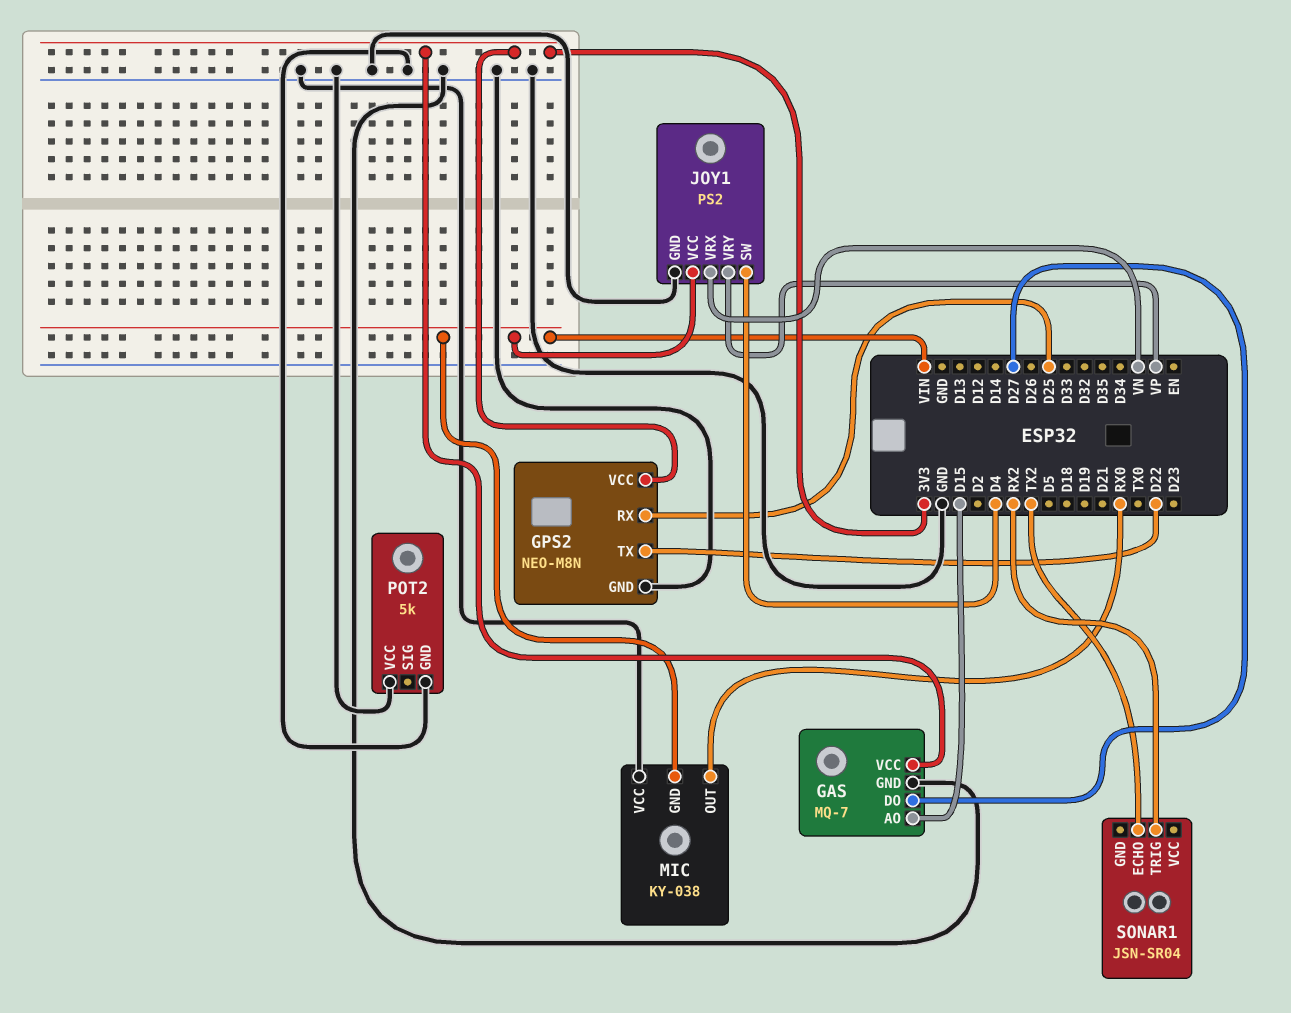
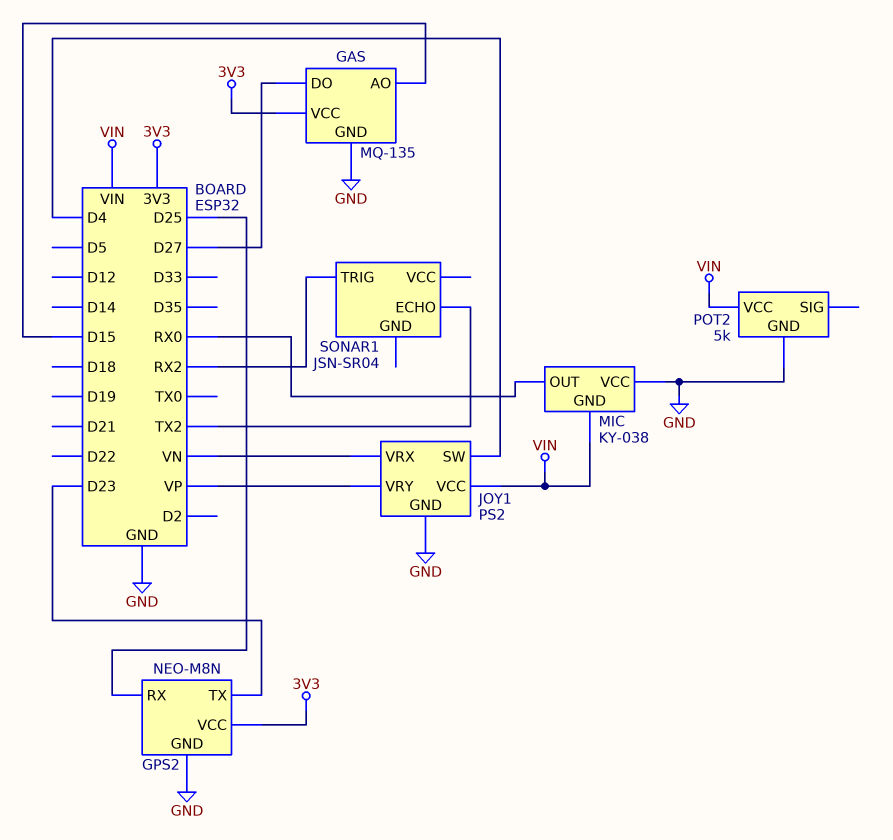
GAS: MQ-7 -> MQ-135
GPS2 pin TX: D22 -> D23
POT2 pin VCC: GND -> VIN

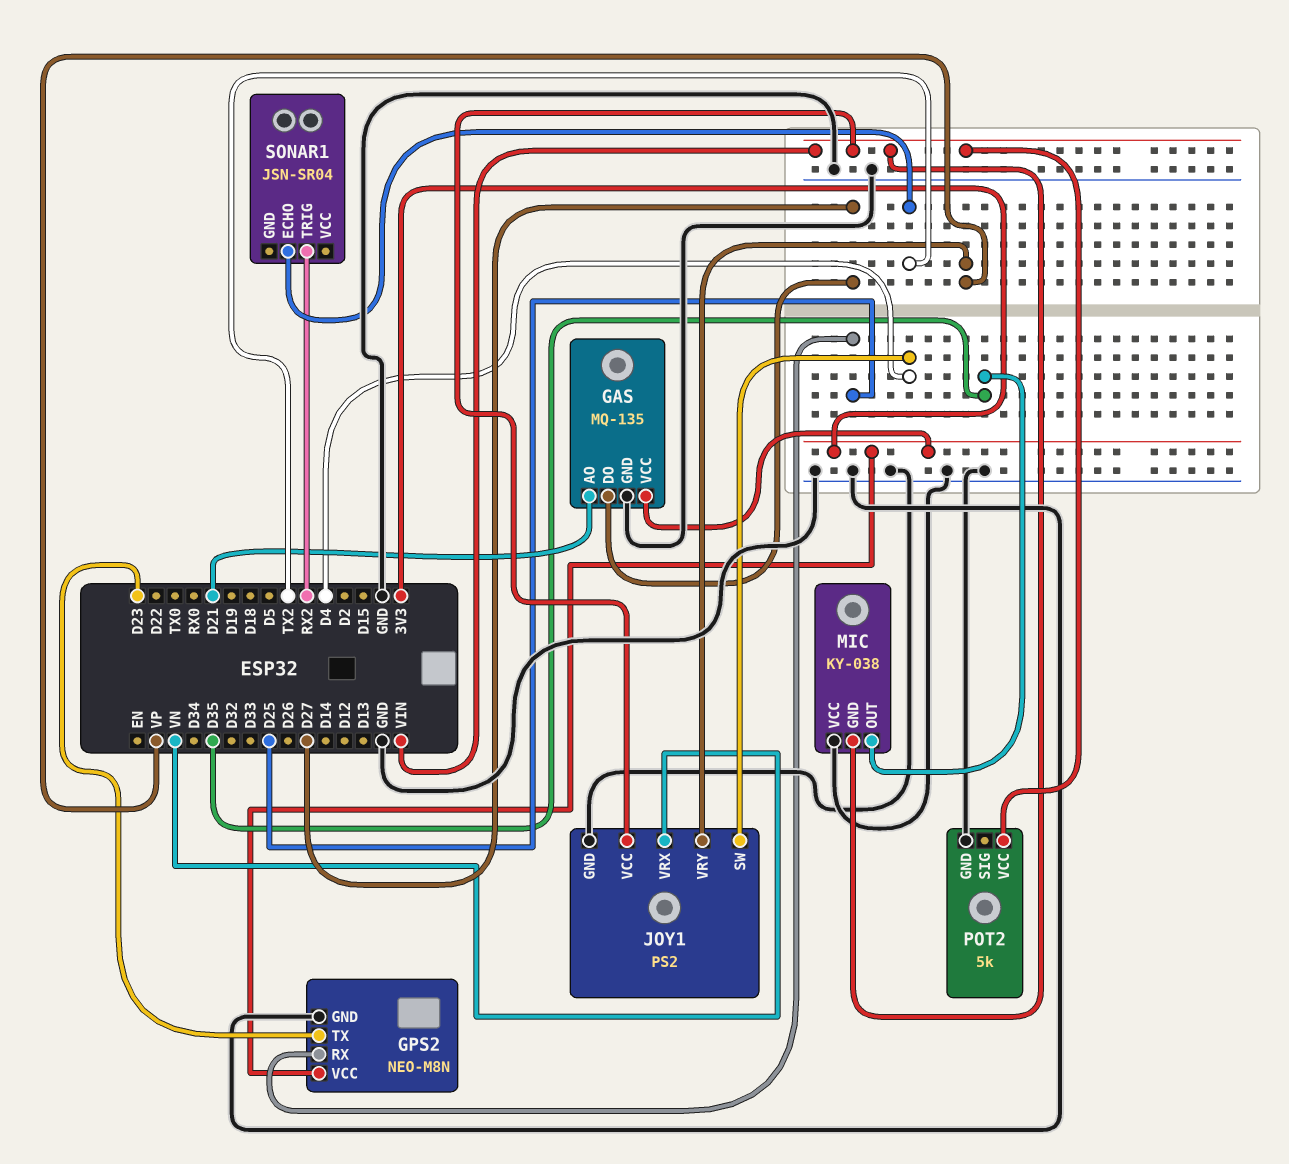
GAS pin AO: D15 -> D21
MIC pin OUT: RX0 -> D35

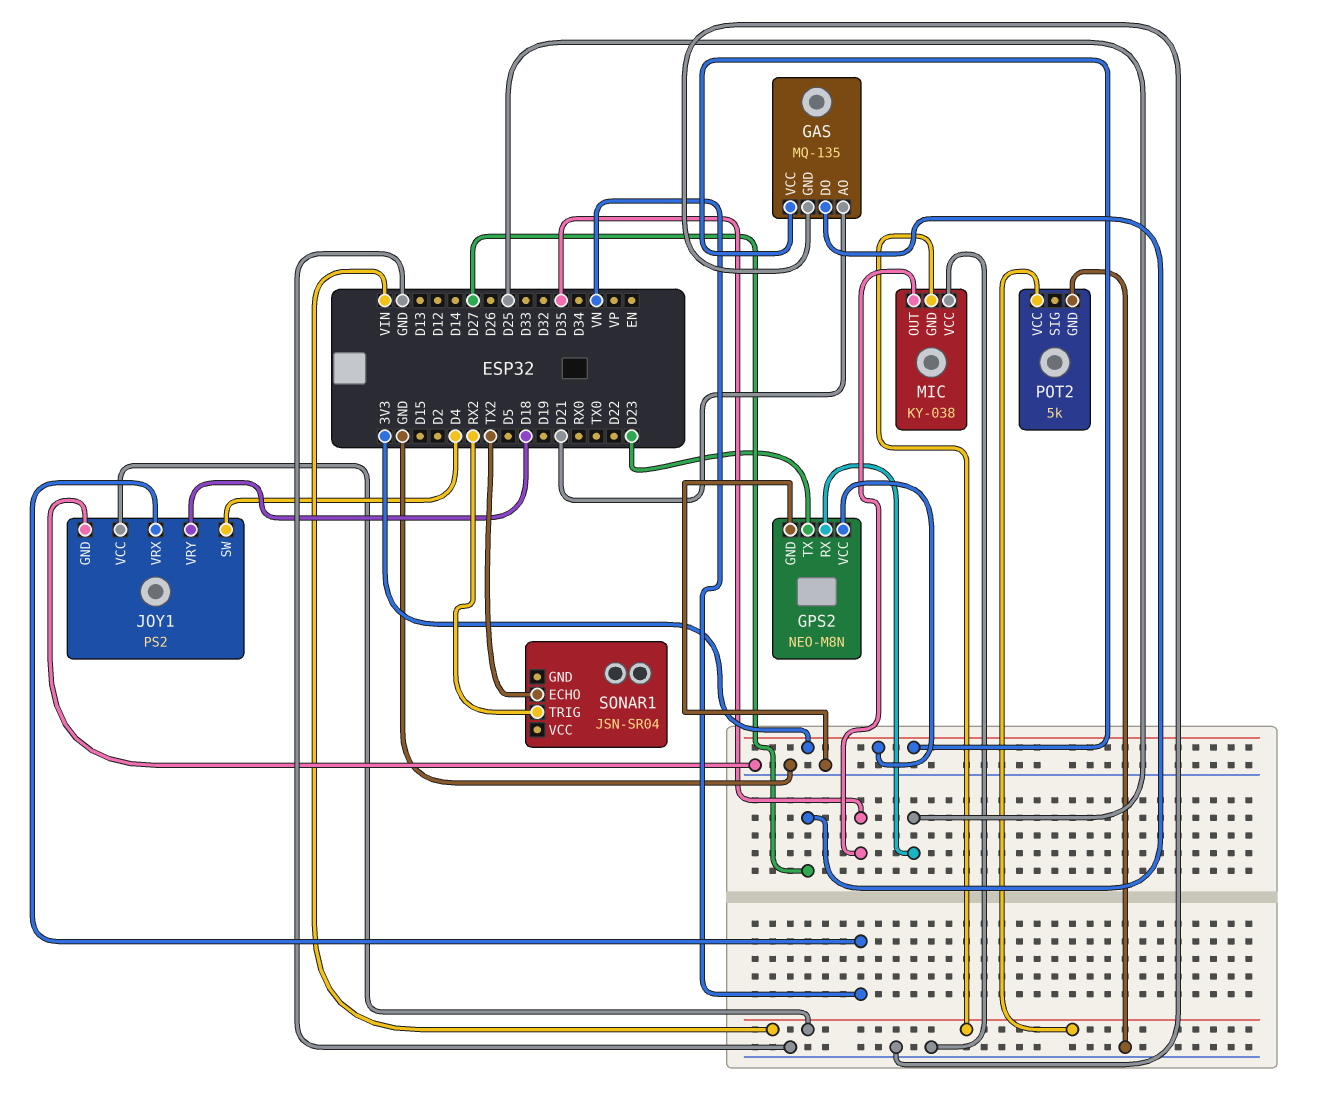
JOY1 pin VRY: VP -> D18

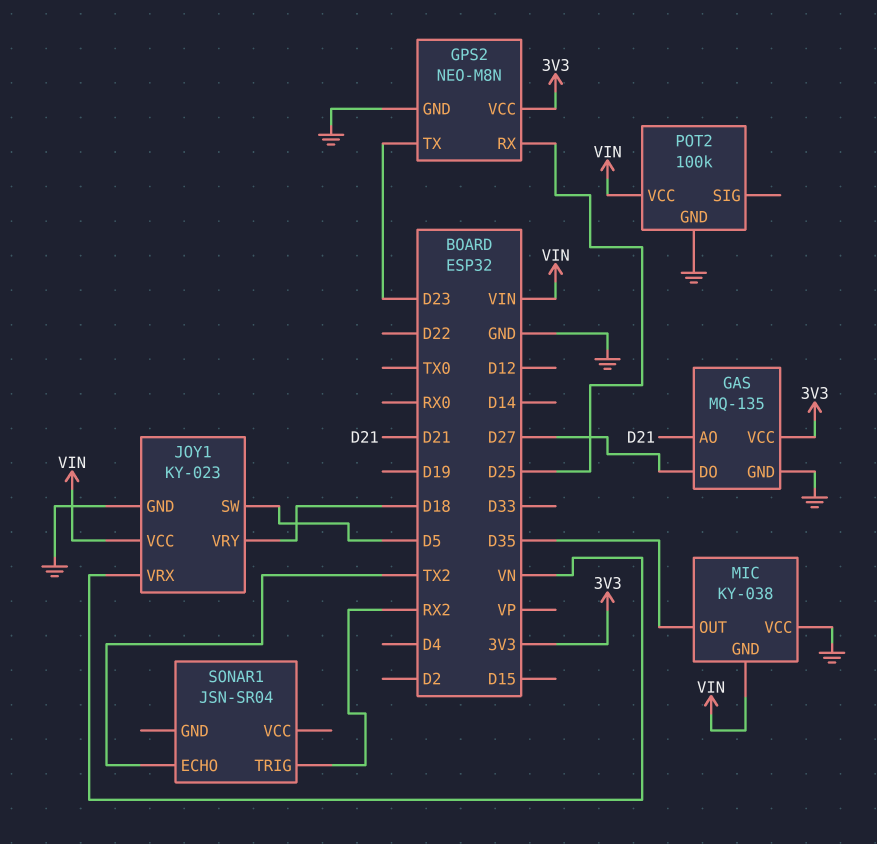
JOY1: PS2 -> KY-023
JOY1 pin SW: D4 -> D5
POT2: 5k -> 100k

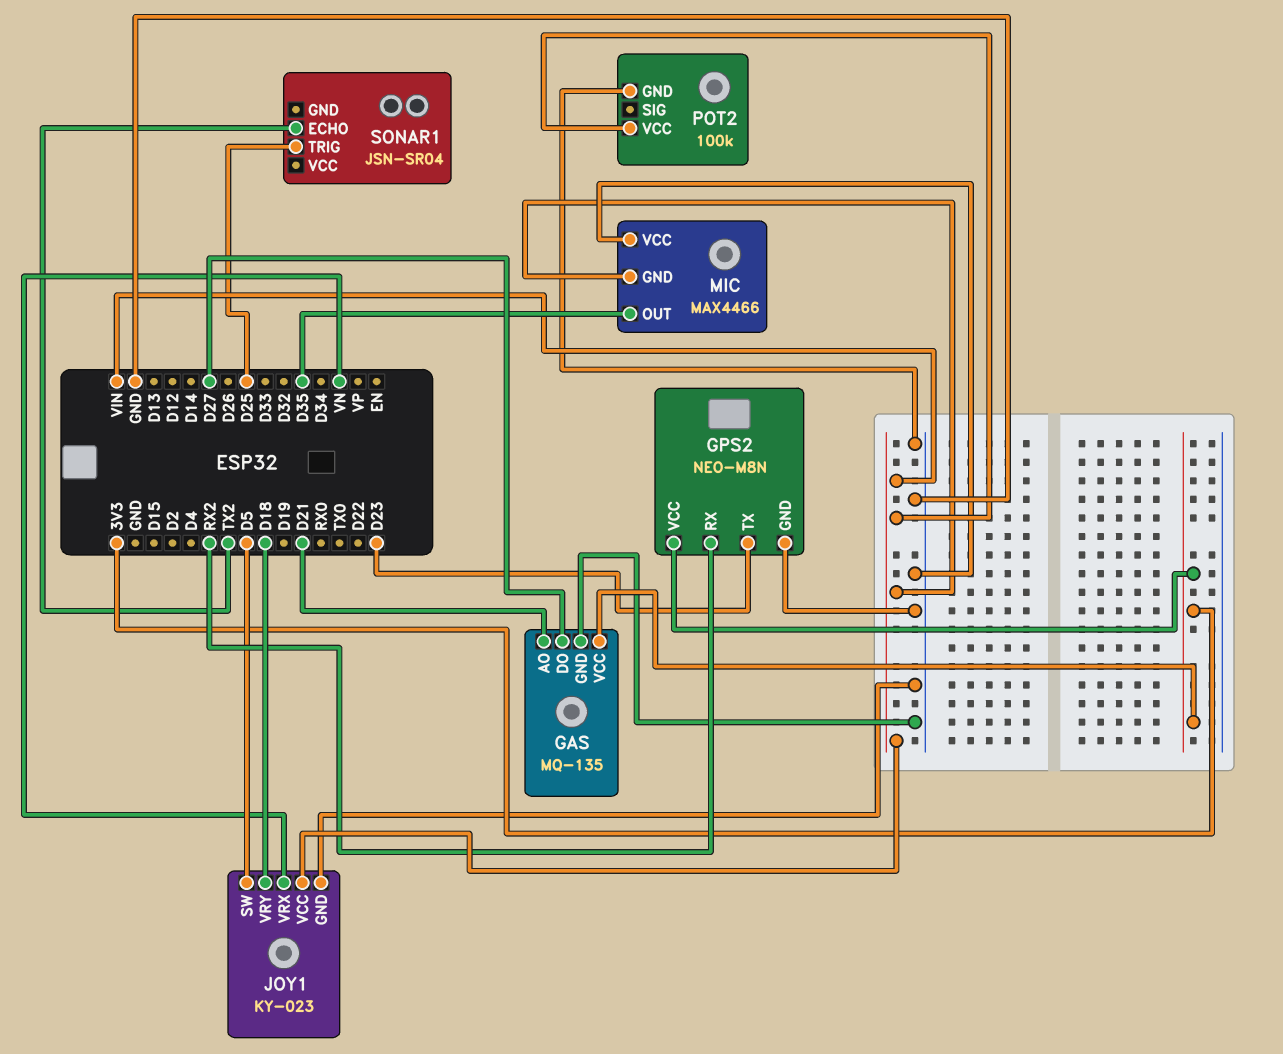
GPS2 pin RX: D25 -> RX2
MIC: KY-038 -> MAX4466
SONAR1 pin TRIG: RX2 -> D25

